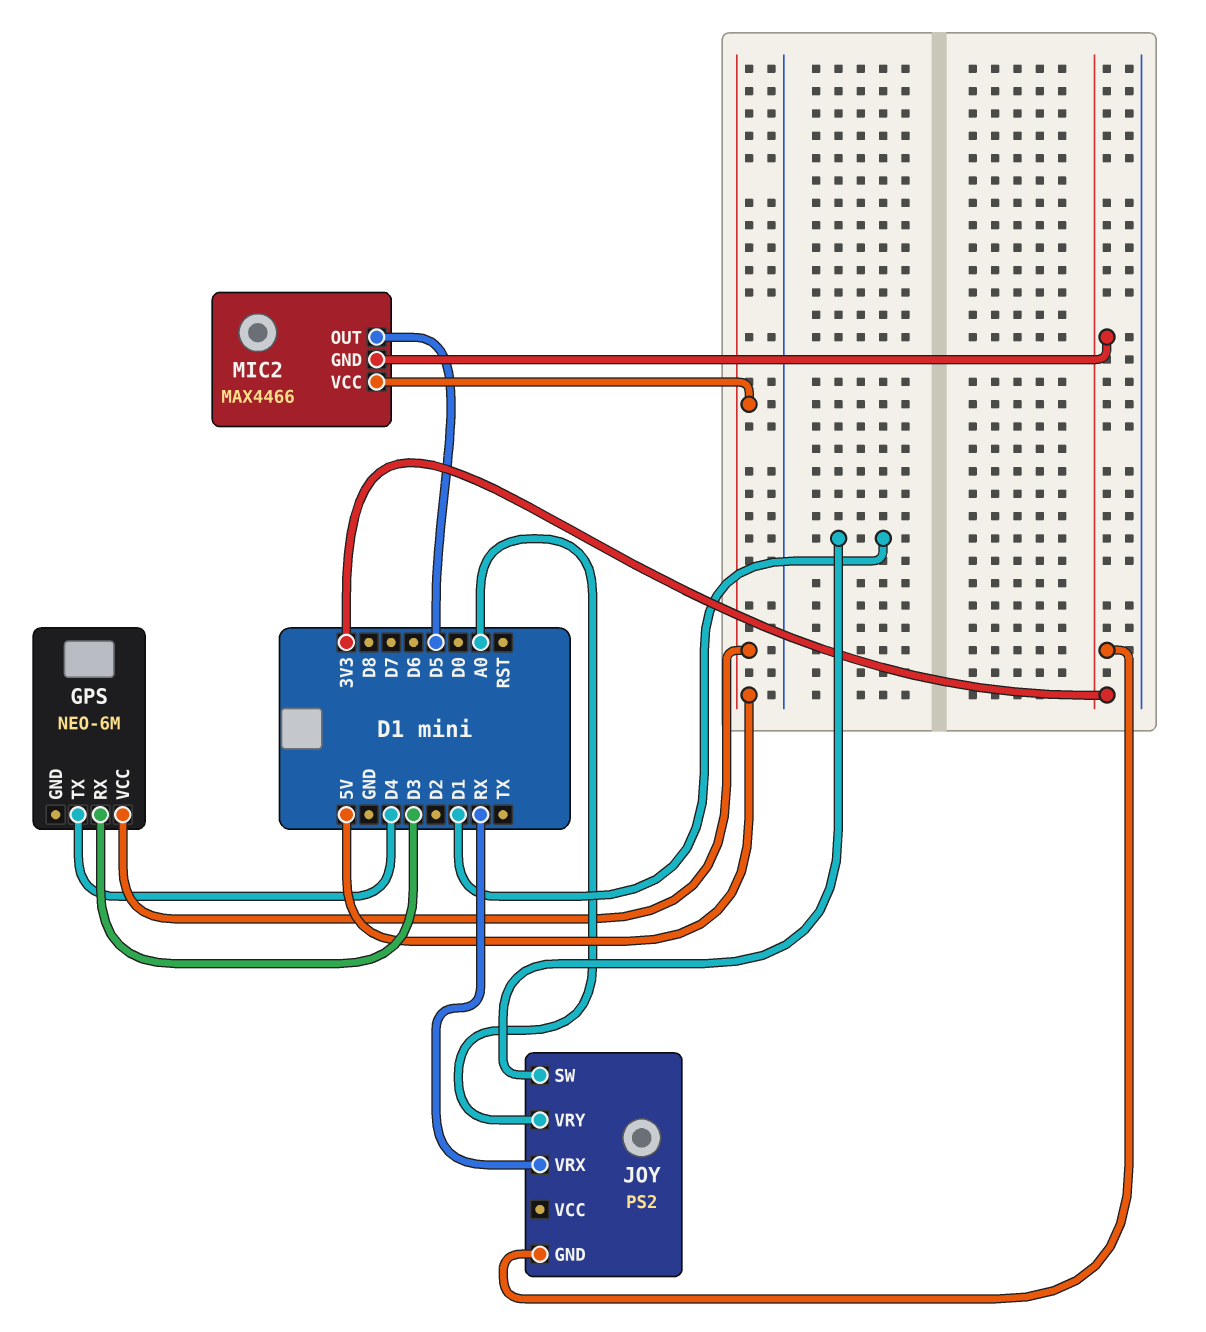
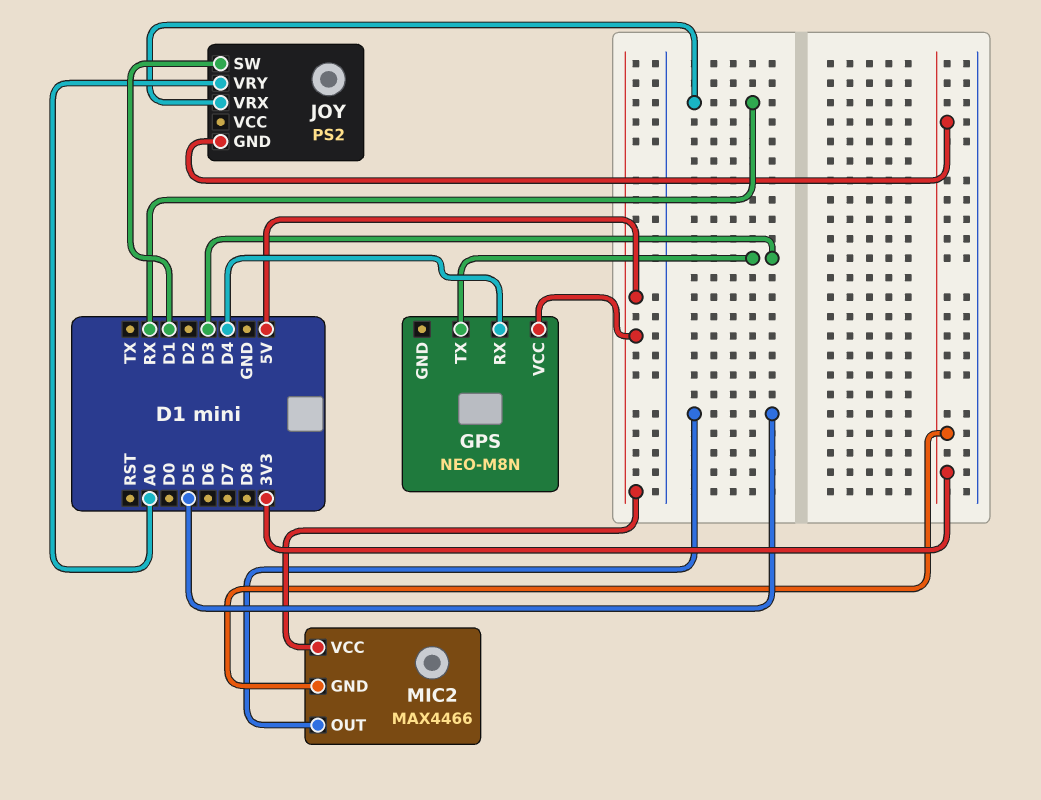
GPS: NEO-6M -> NEO-M8N
GPS pin RX: D3 -> D4
GPS pin TX: D4 -> D3

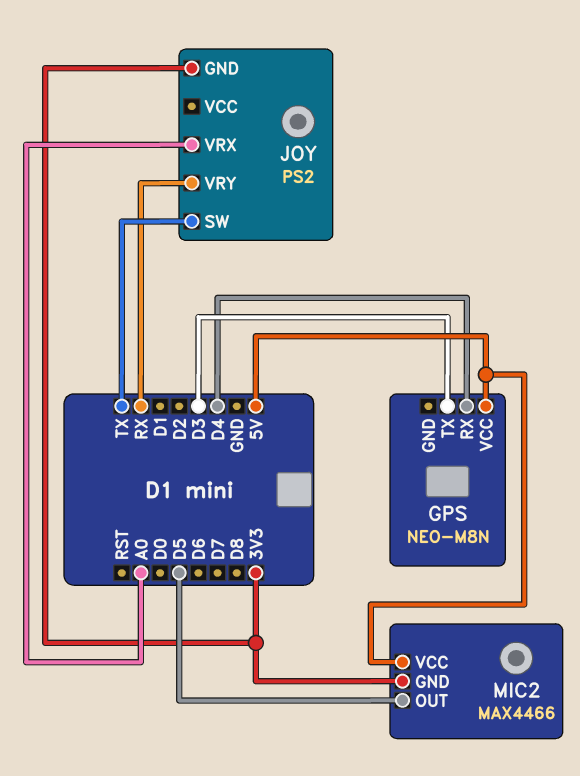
JOY pin SW: D1 -> TX
JOY pin VRX: RX -> A0
JOY pin VRY: A0 -> RX

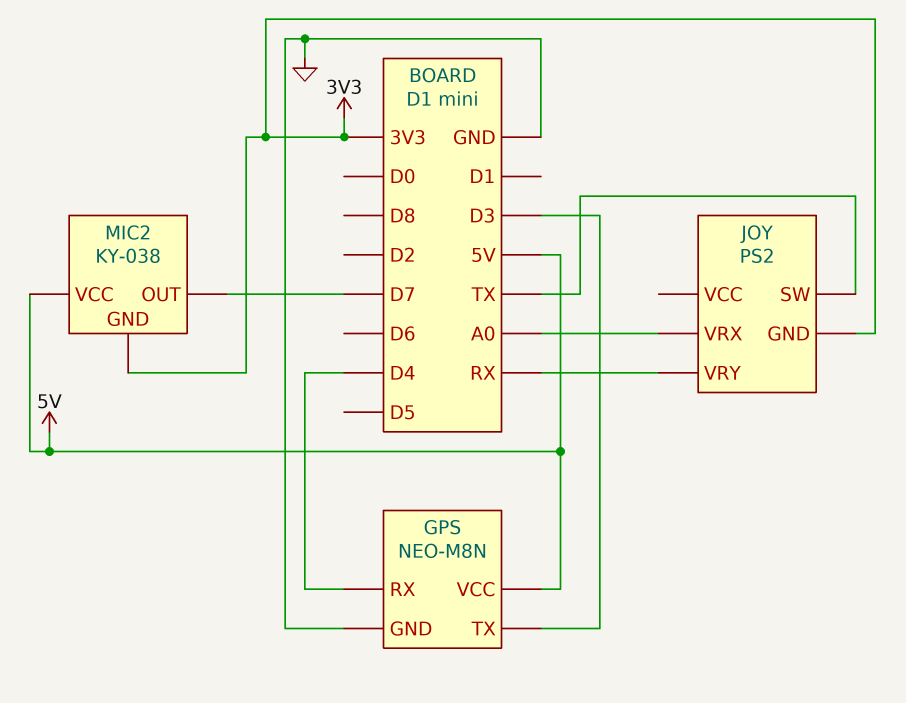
GPS pin GND: none -> GND
MIC2: MAX4466 -> KY-038
MIC2 pin OUT: D5 -> D7

